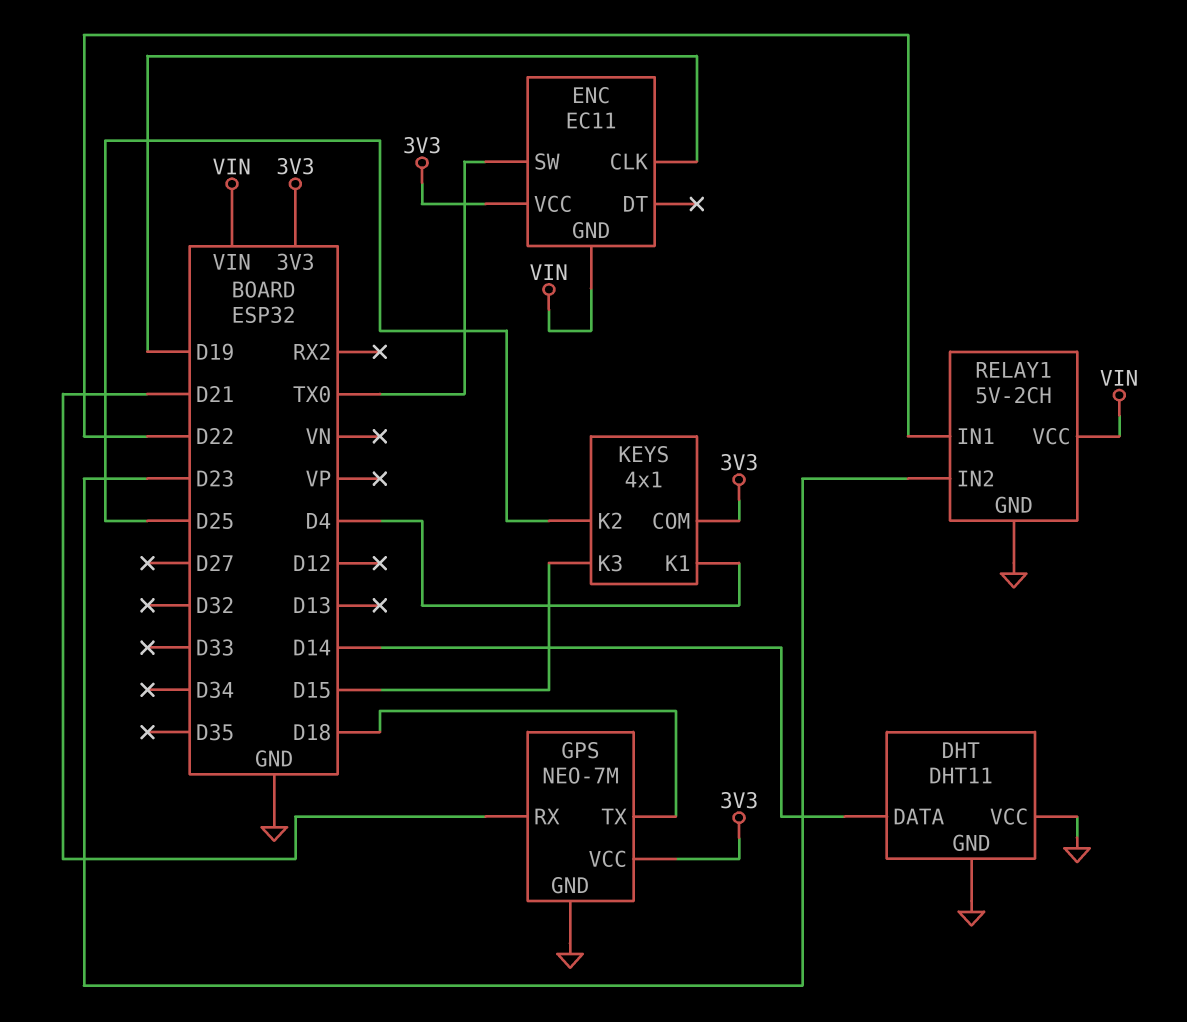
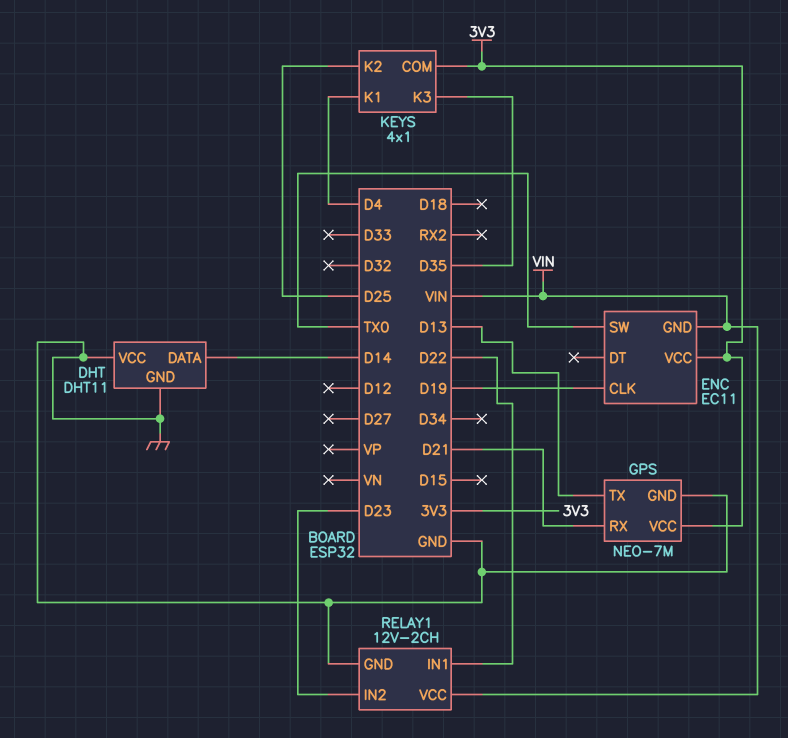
GPS pin TX: D18 -> D13
KEYS pin K3: D15 -> D35
RELAY1: 5V-2CH -> 12V-2CH

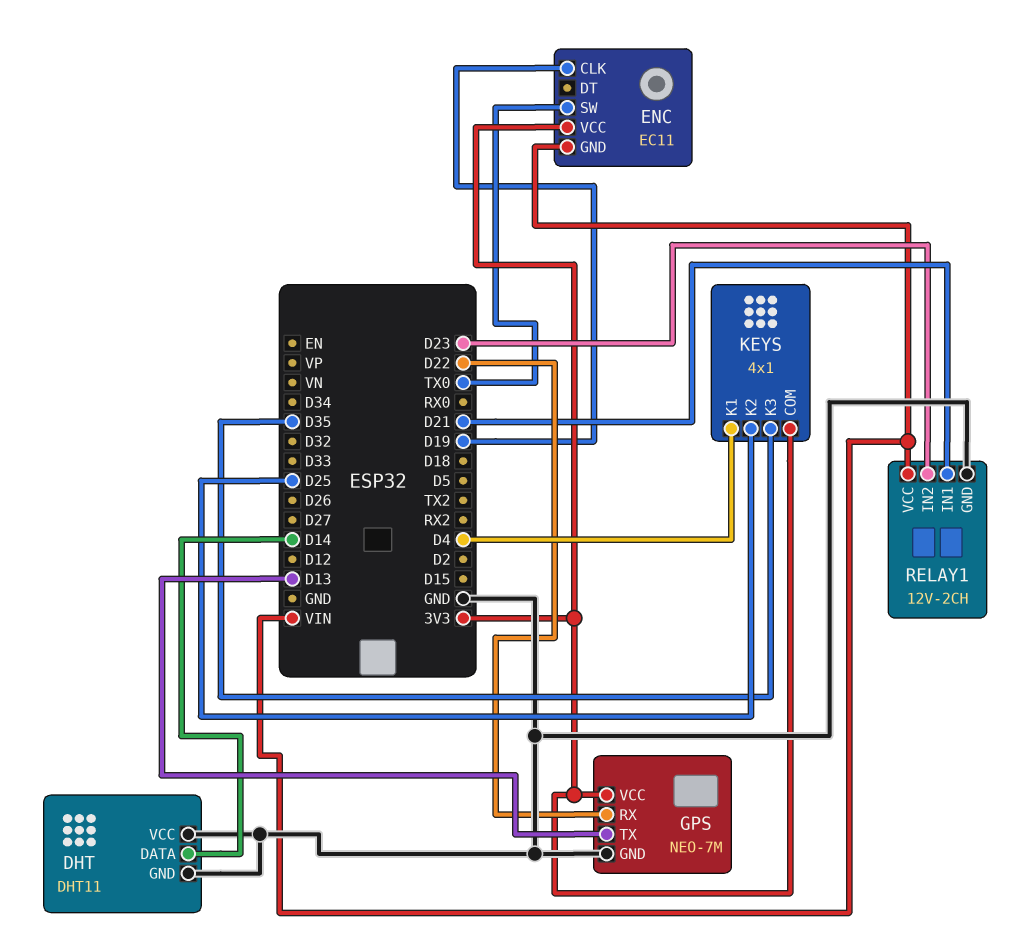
GPS pin RX: D21 -> D22
RELAY1 pin IN1: D22 -> D21

